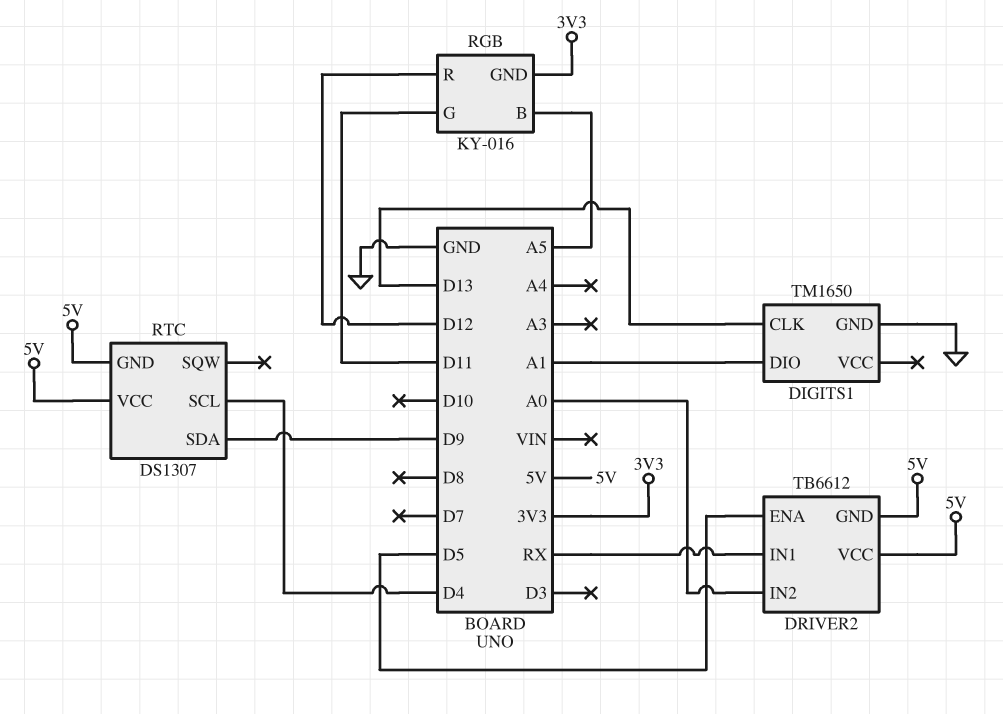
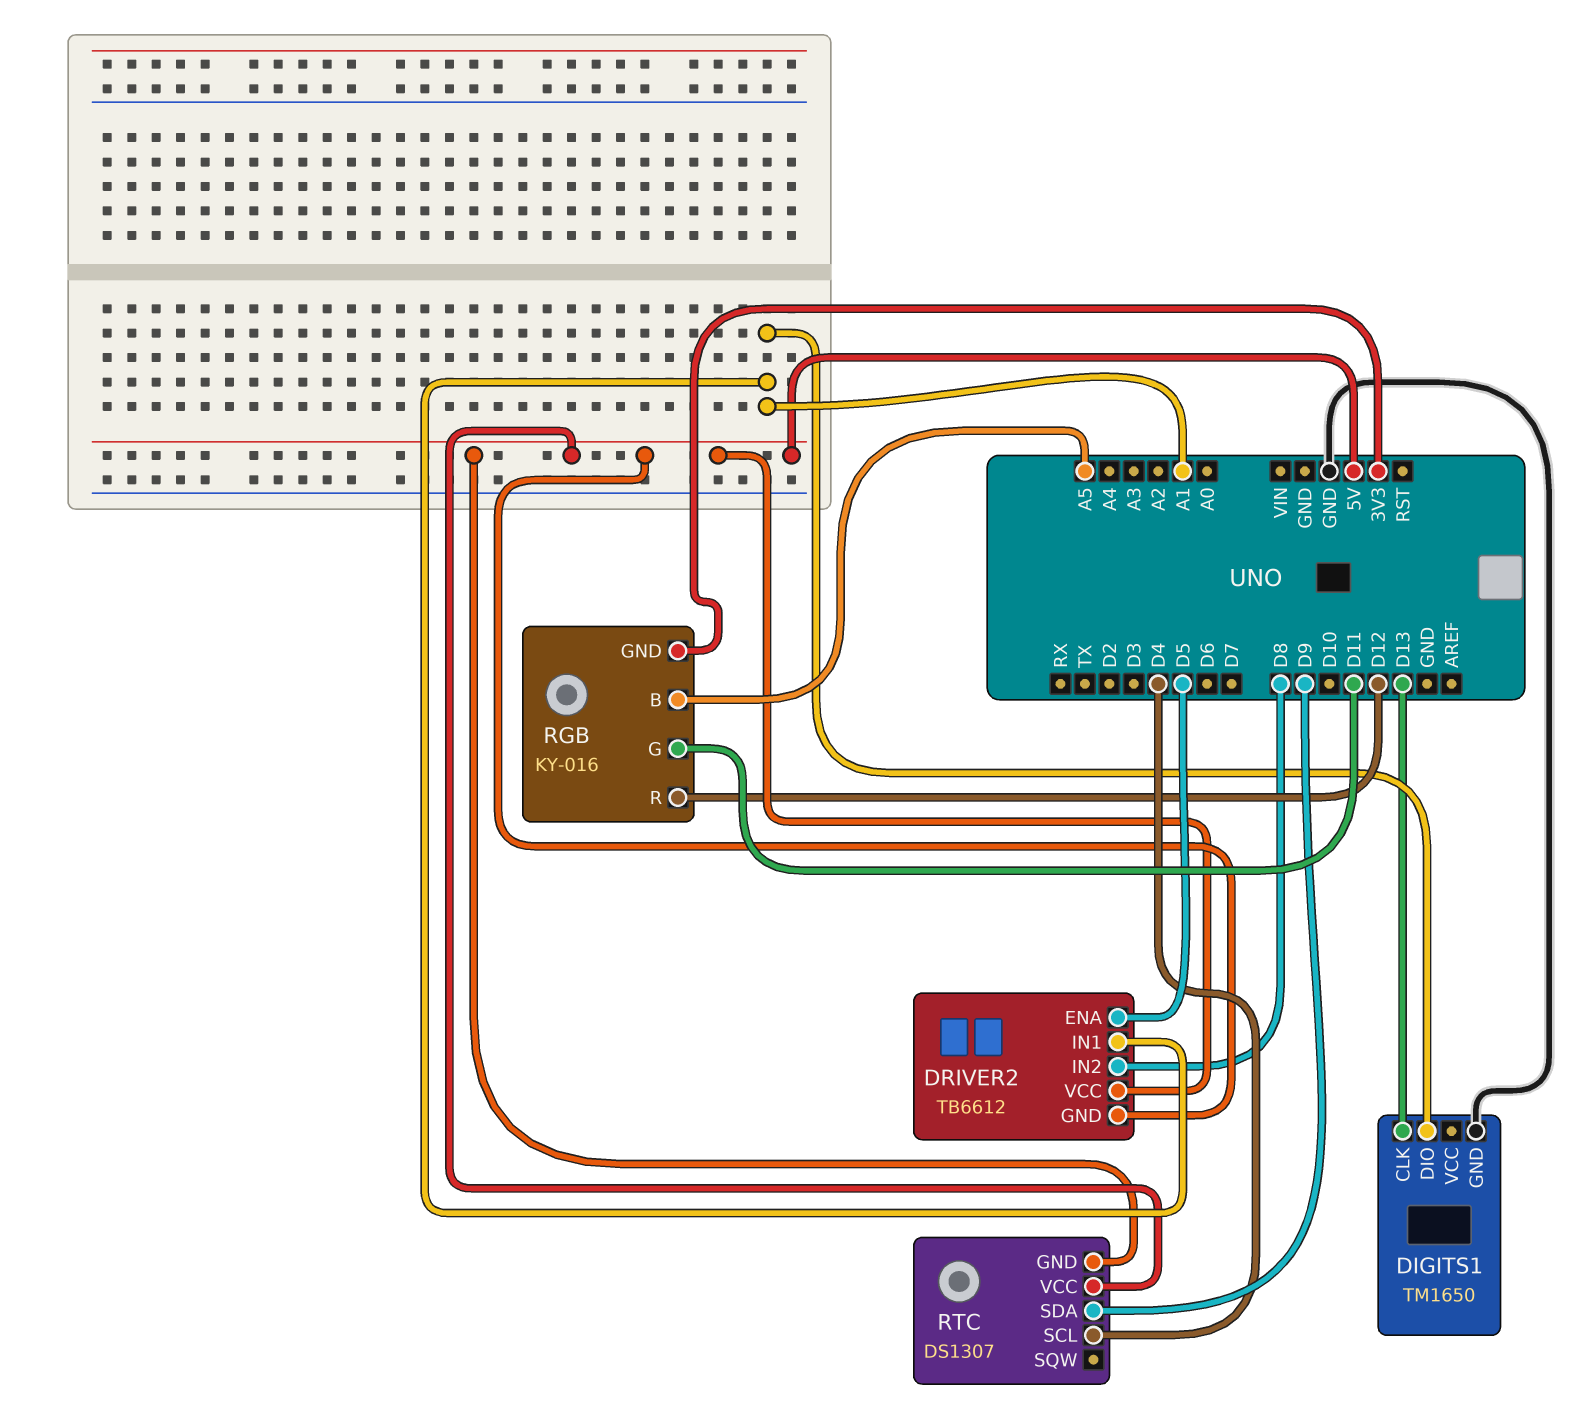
DRIVER2 pin IN1: RX -> A1
DRIVER2 pin IN2: A0 -> D8

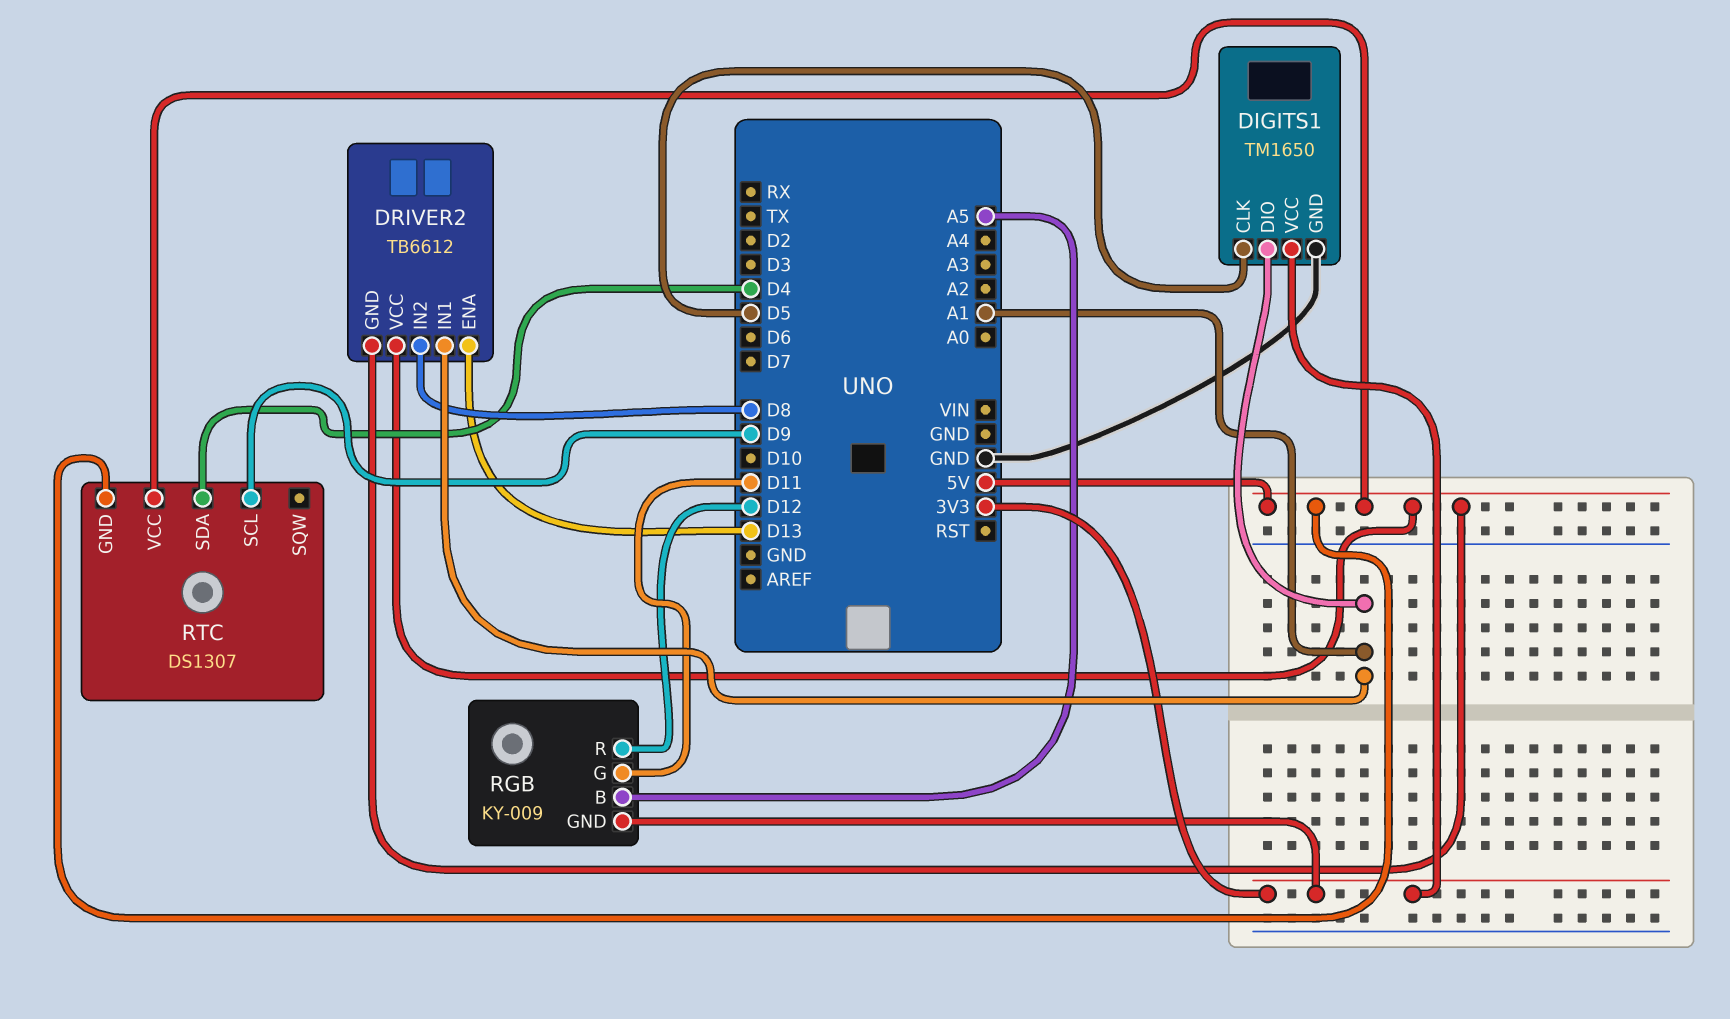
DIGITS1 pin CLK: D13 -> D5
DIGITS1 pin VCC: none -> 3V3
DRIVER2 pin ENA: D5 -> D13
RGB: KY-016 -> KY-009
RTC pin SCL: D4 -> D9
RTC pin SDA: D9 -> D4

